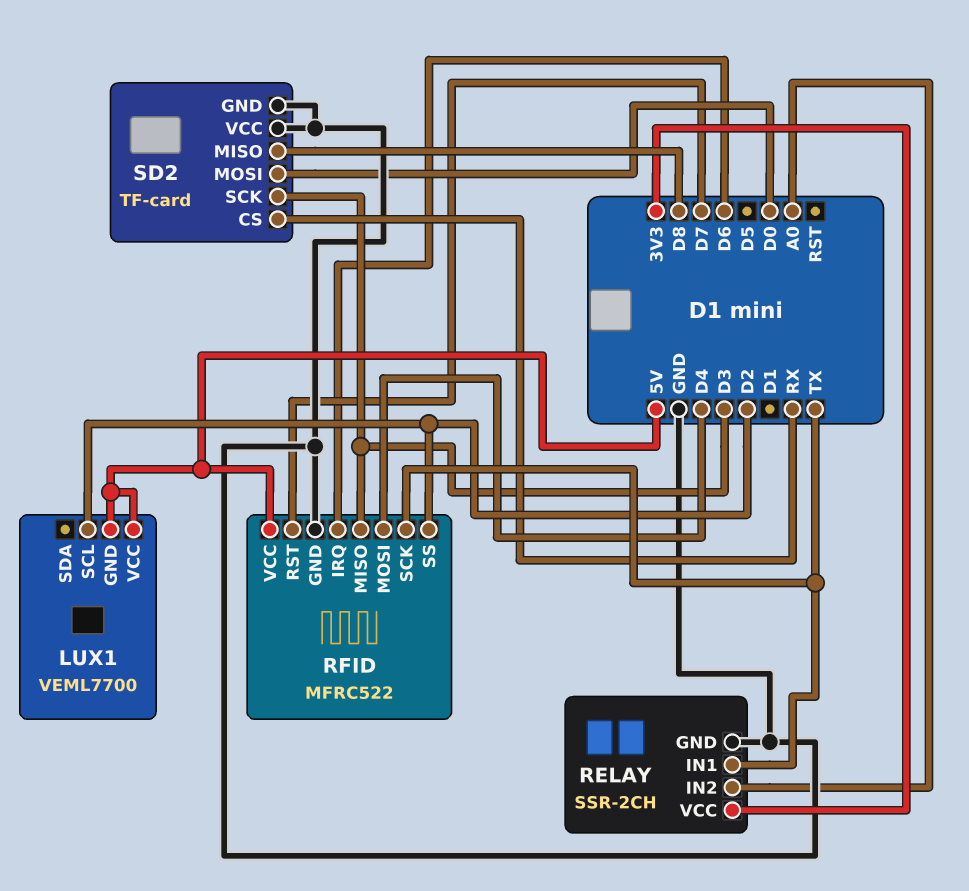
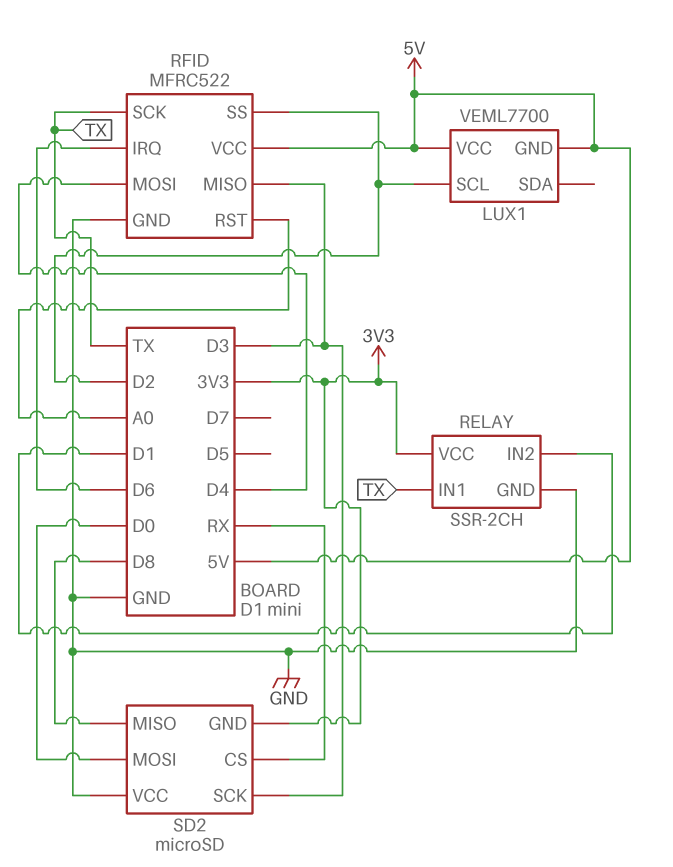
RELAY pin IN2: A0 -> D1
RFID pin RST: D7 -> A0
SD2: TF-card -> microSD
SD2 pin GND: GND -> 3V3

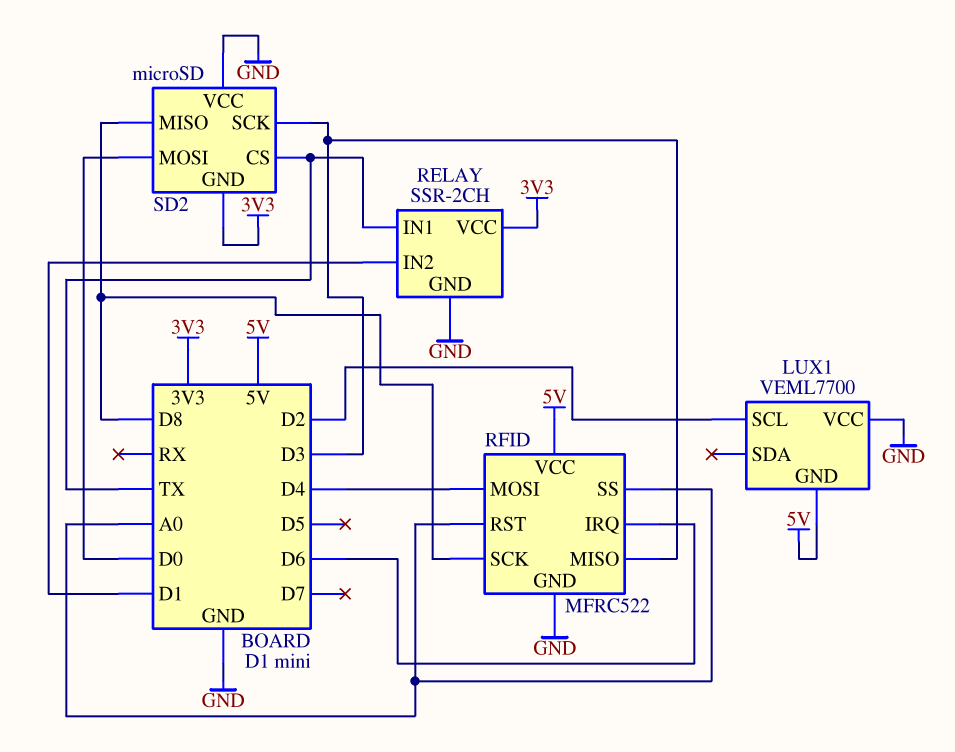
LUX1 pin VCC: 5V -> GND
RFID pin SCK: TX -> D8
RFID pin SS: D2 -> A0
SD2 pin CS: RX -> TX

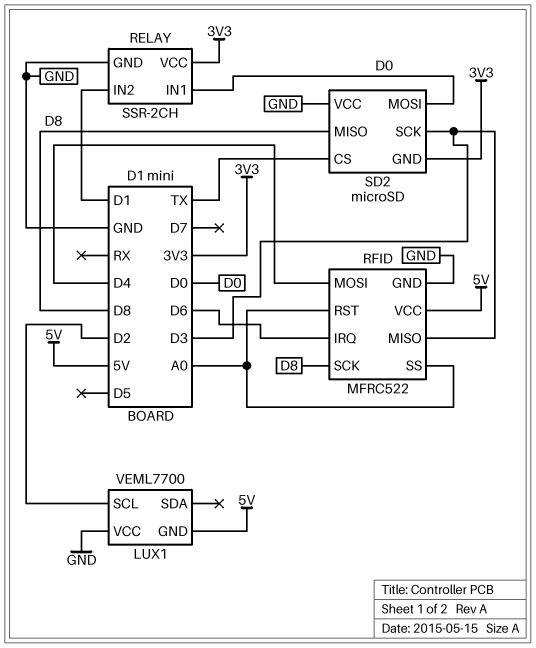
RELAY pin IN1: TX -> D0

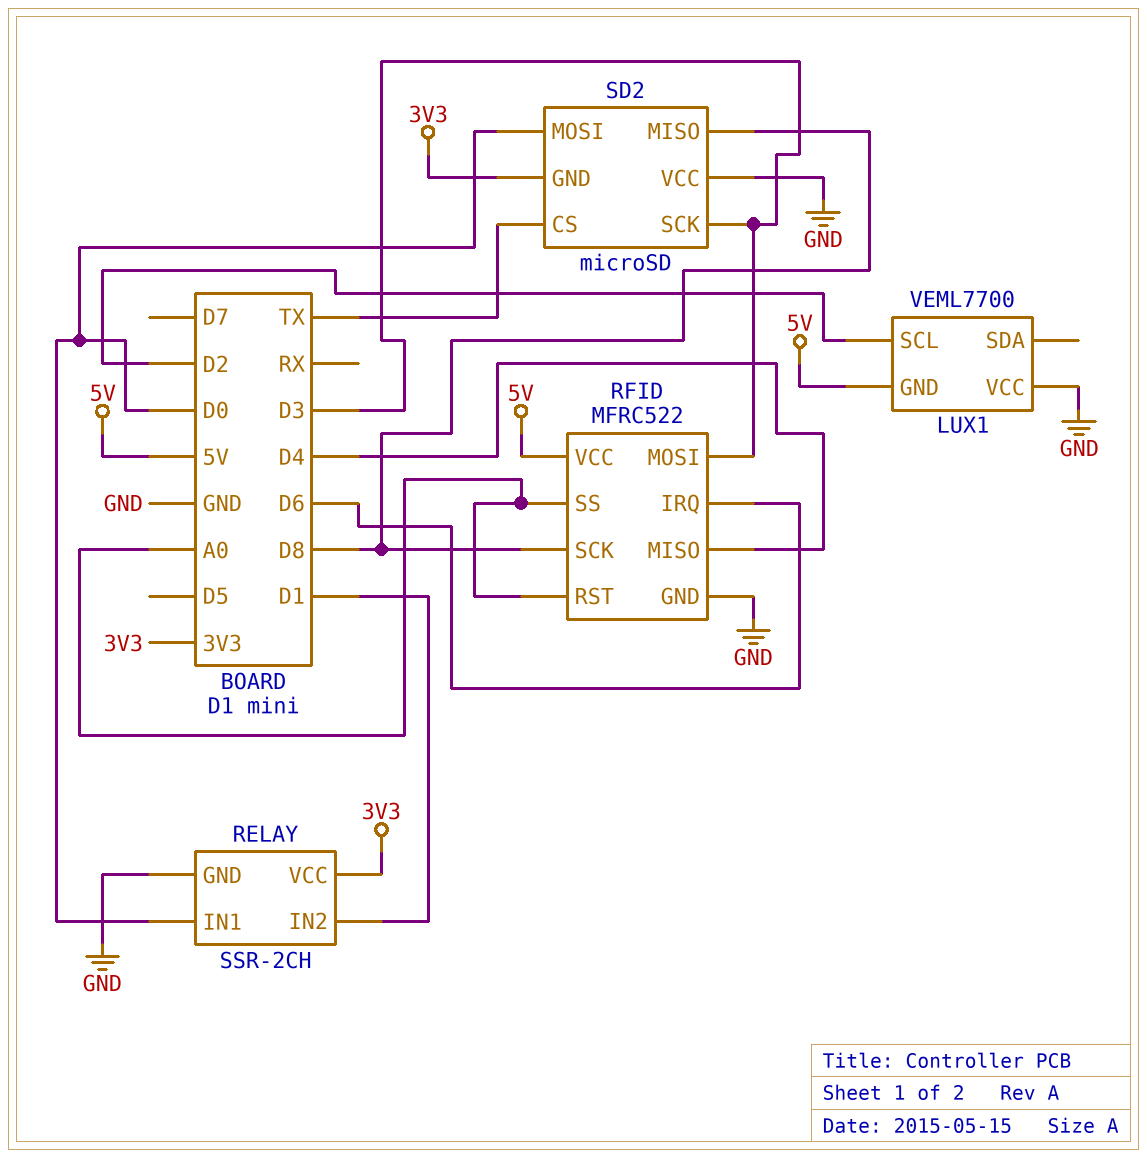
RFID pin MISO: D3 -> D4
RFID pin MOSI: D4 -> D3

